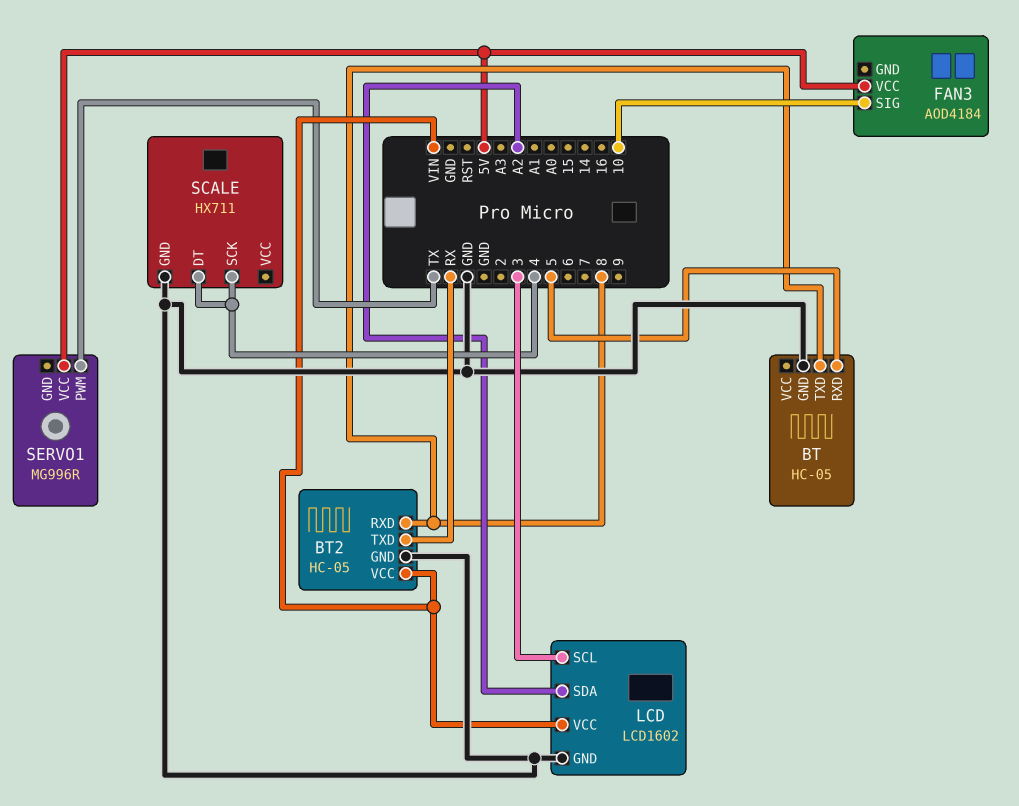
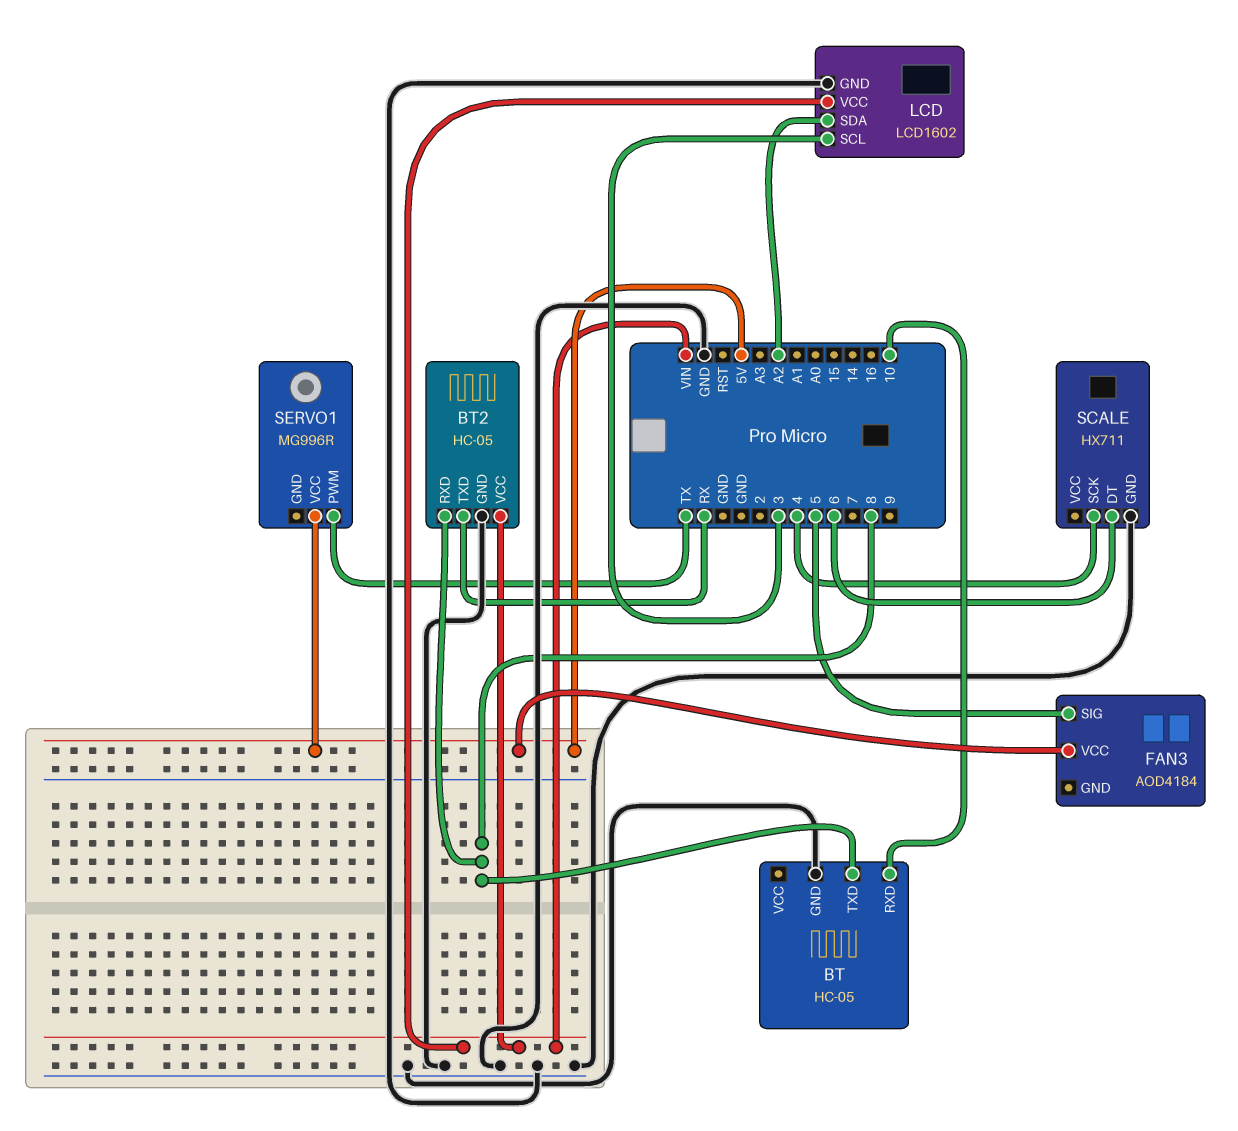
BT pin RXD: 5 -> 10
FAN3 pin SIG: 10 -> 5
SCALE pin DT: 4 -> 6

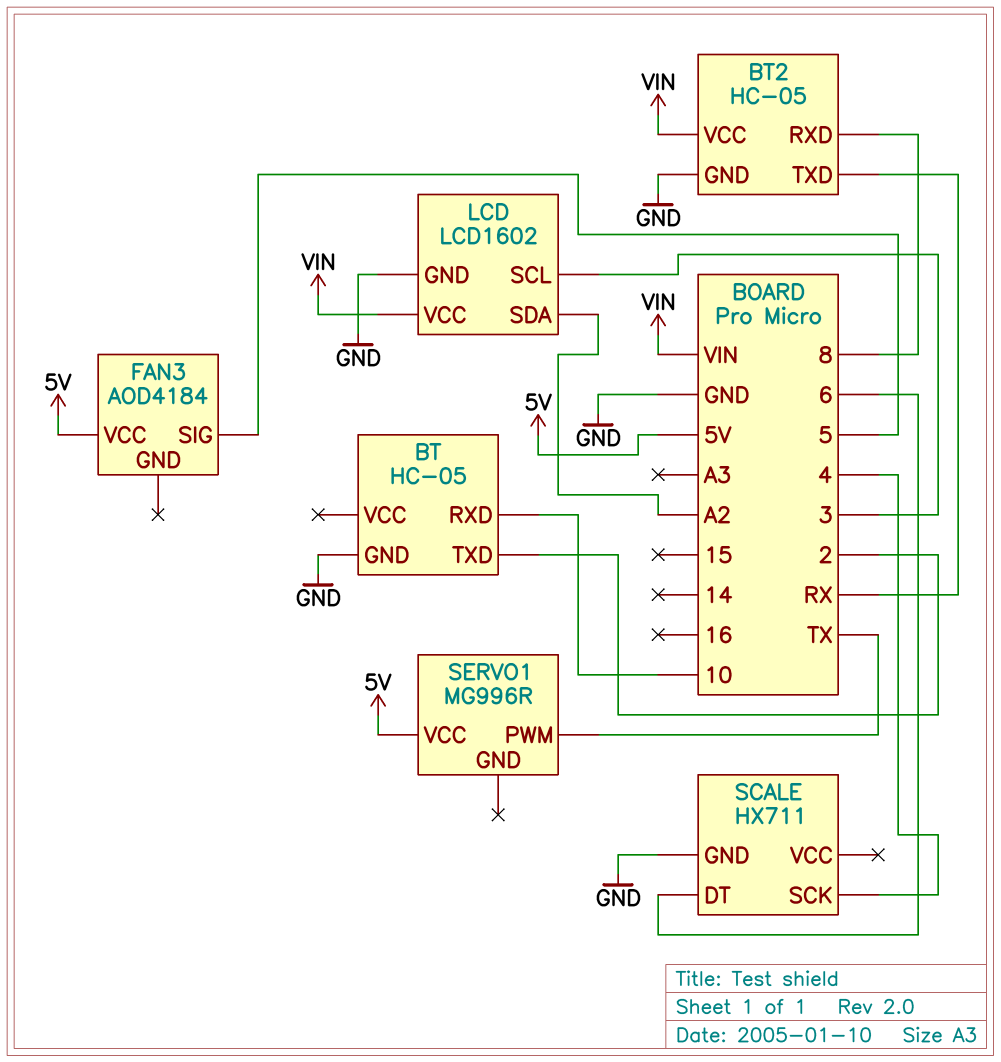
BT pin TXD: 8 -> 2

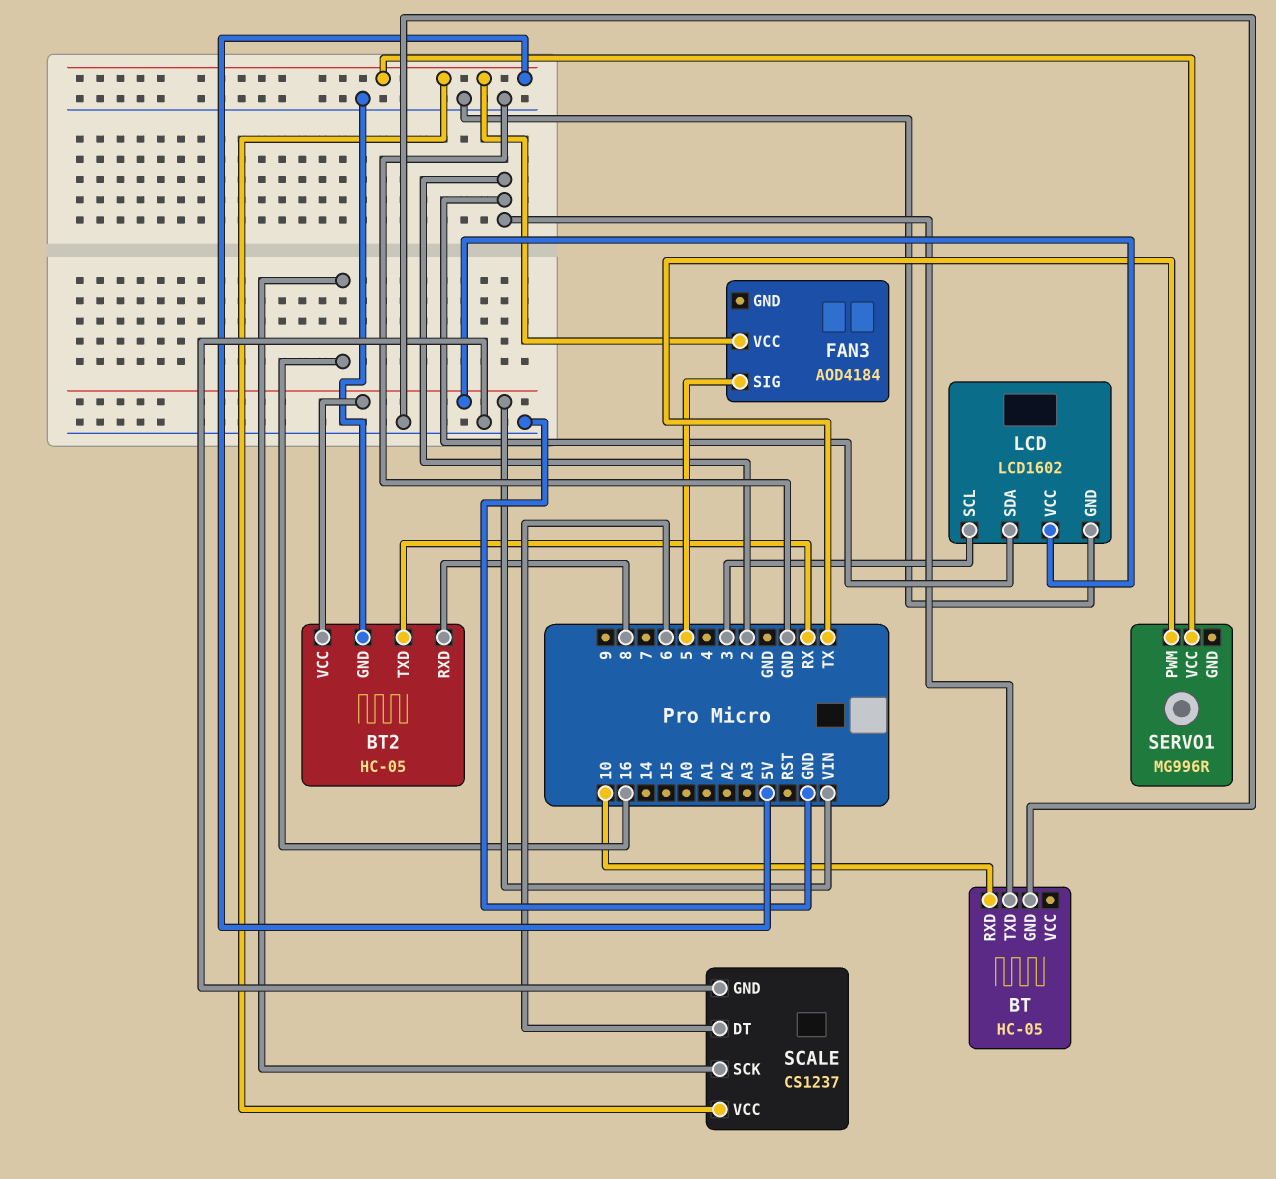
LCD pin SDA: A2 -> 2
SCALE: HX711 -> CS1237
SCALE pin SCK: 4 -> 16
SCALE pin VCC: none -> 5V

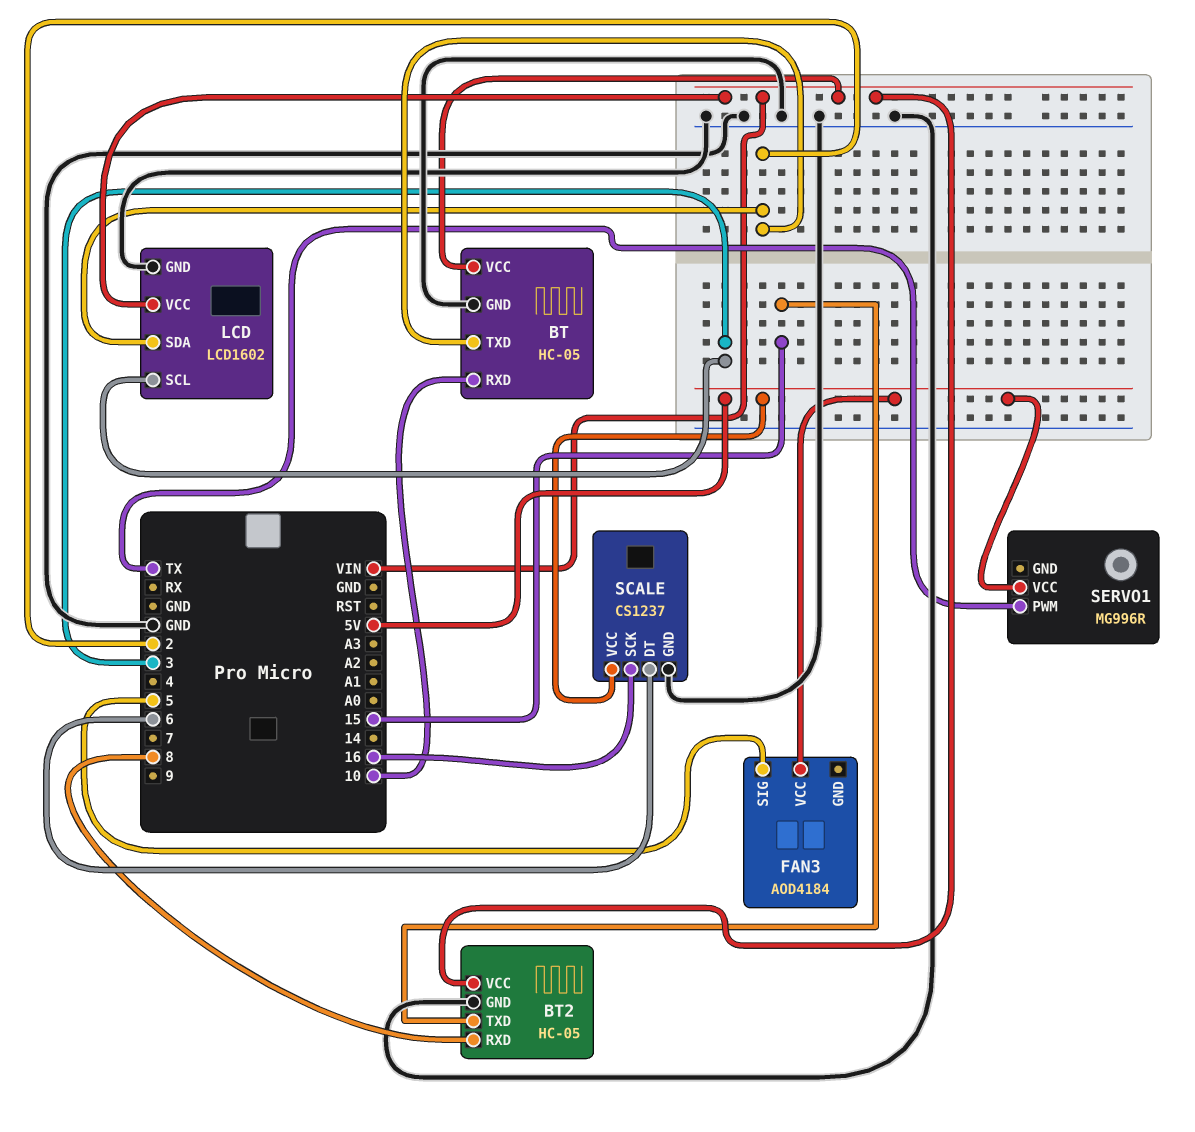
BT pin VCC: none -> VIN
BT2 pin TXD: RX -> 15

